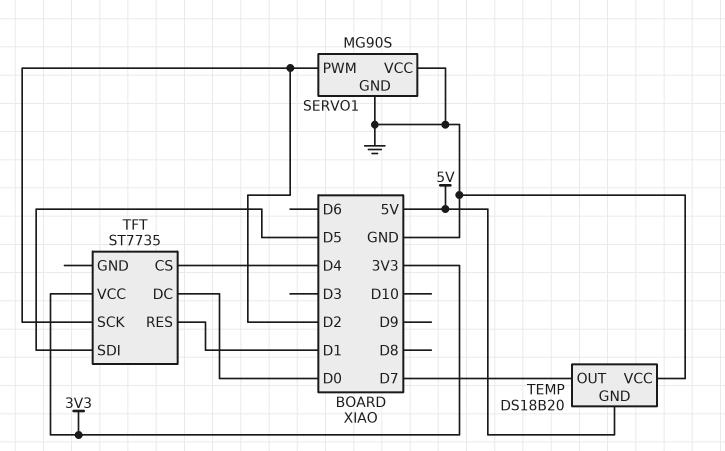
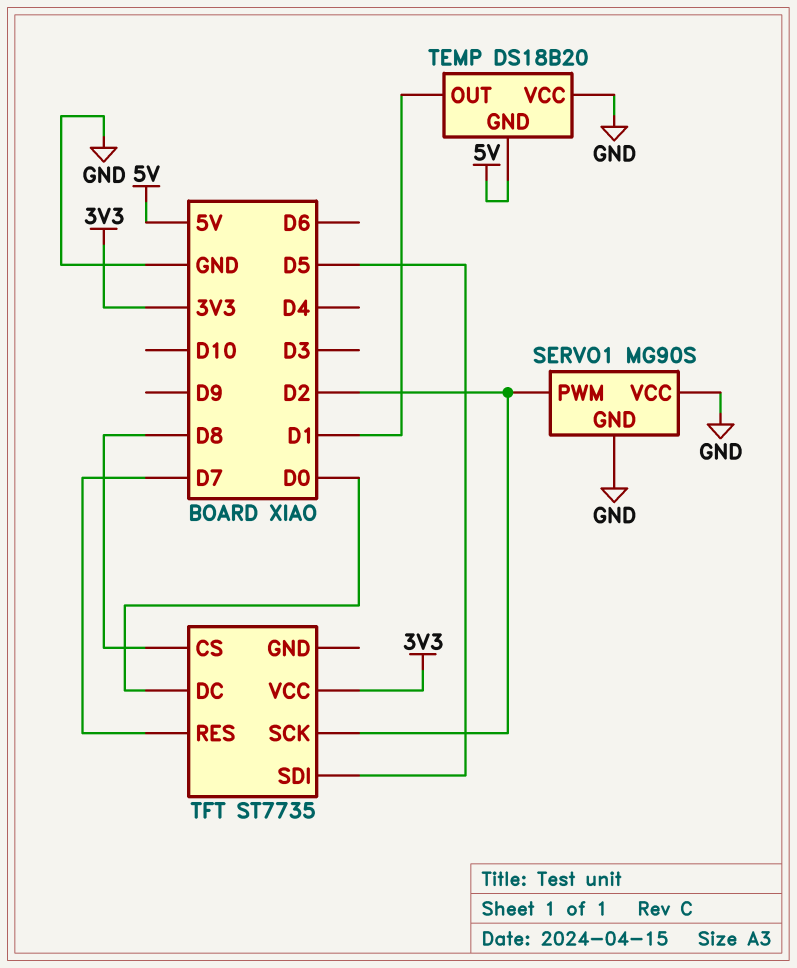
TEMP pin OUT: D7 -> D1
TFT pin CS: D4 -> D8
TFT pin RES: D1 -> D7

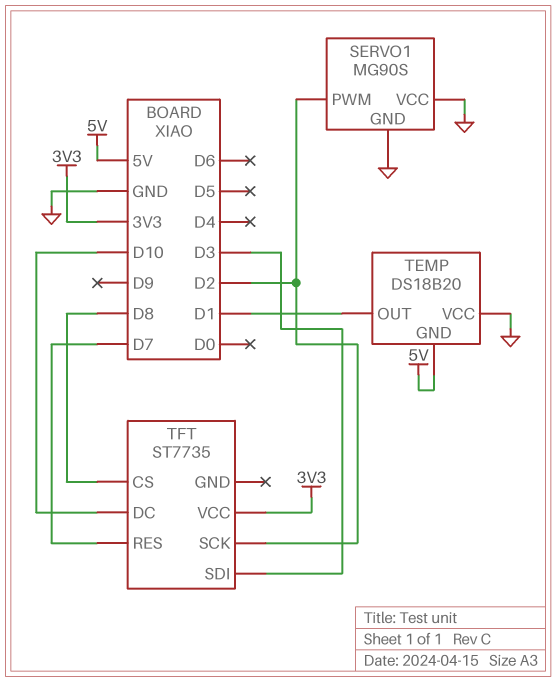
TFT pin DC: D0 -> D10
TFT pin SDI: D5 -> D3

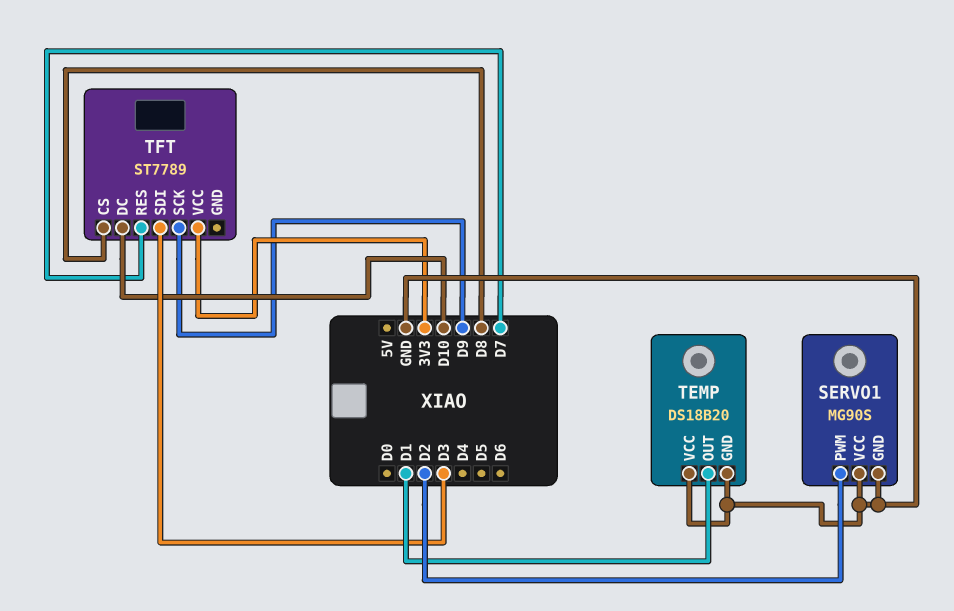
TEMP pin GND: 5V -> GND
TFT: ST7735 -> ST7789
TFT pin SCK: D2 -> D9

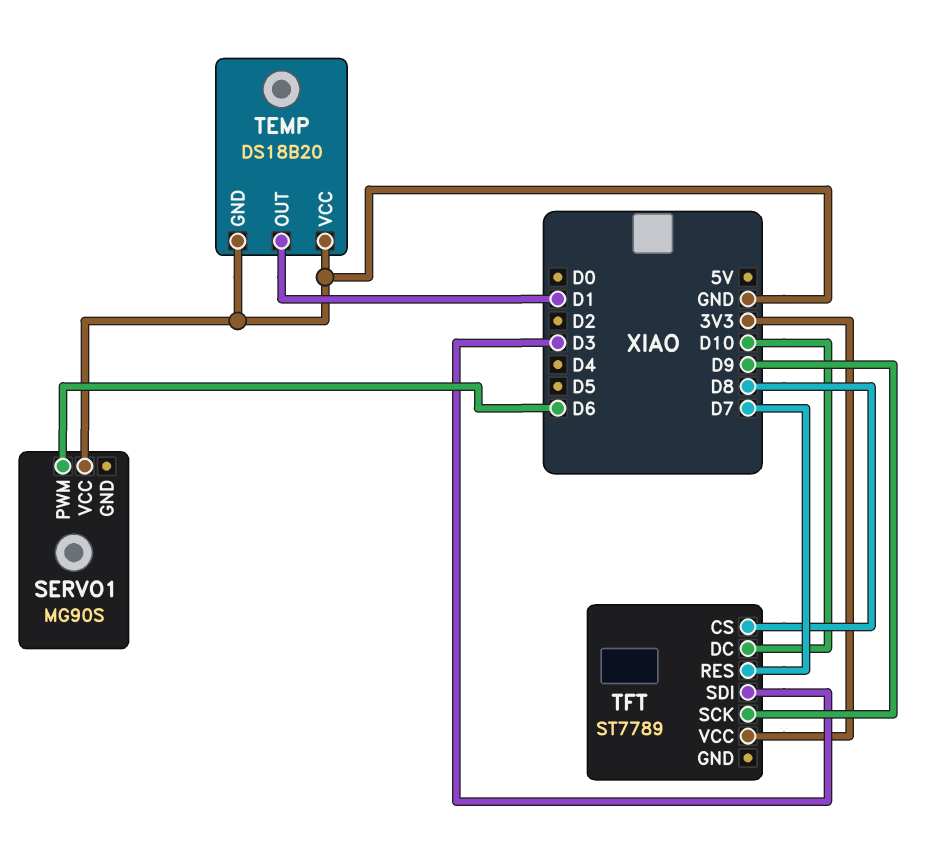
SERVO1 pin GND: GND -> none
SERVO1 pin PWM: D2 -> D6

